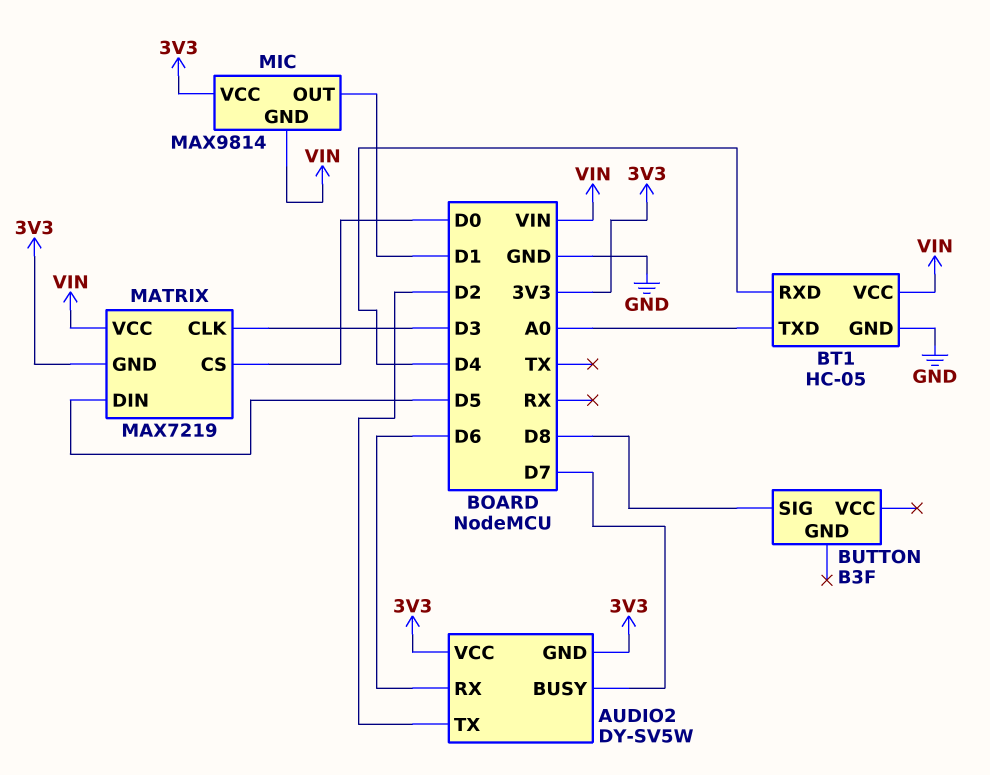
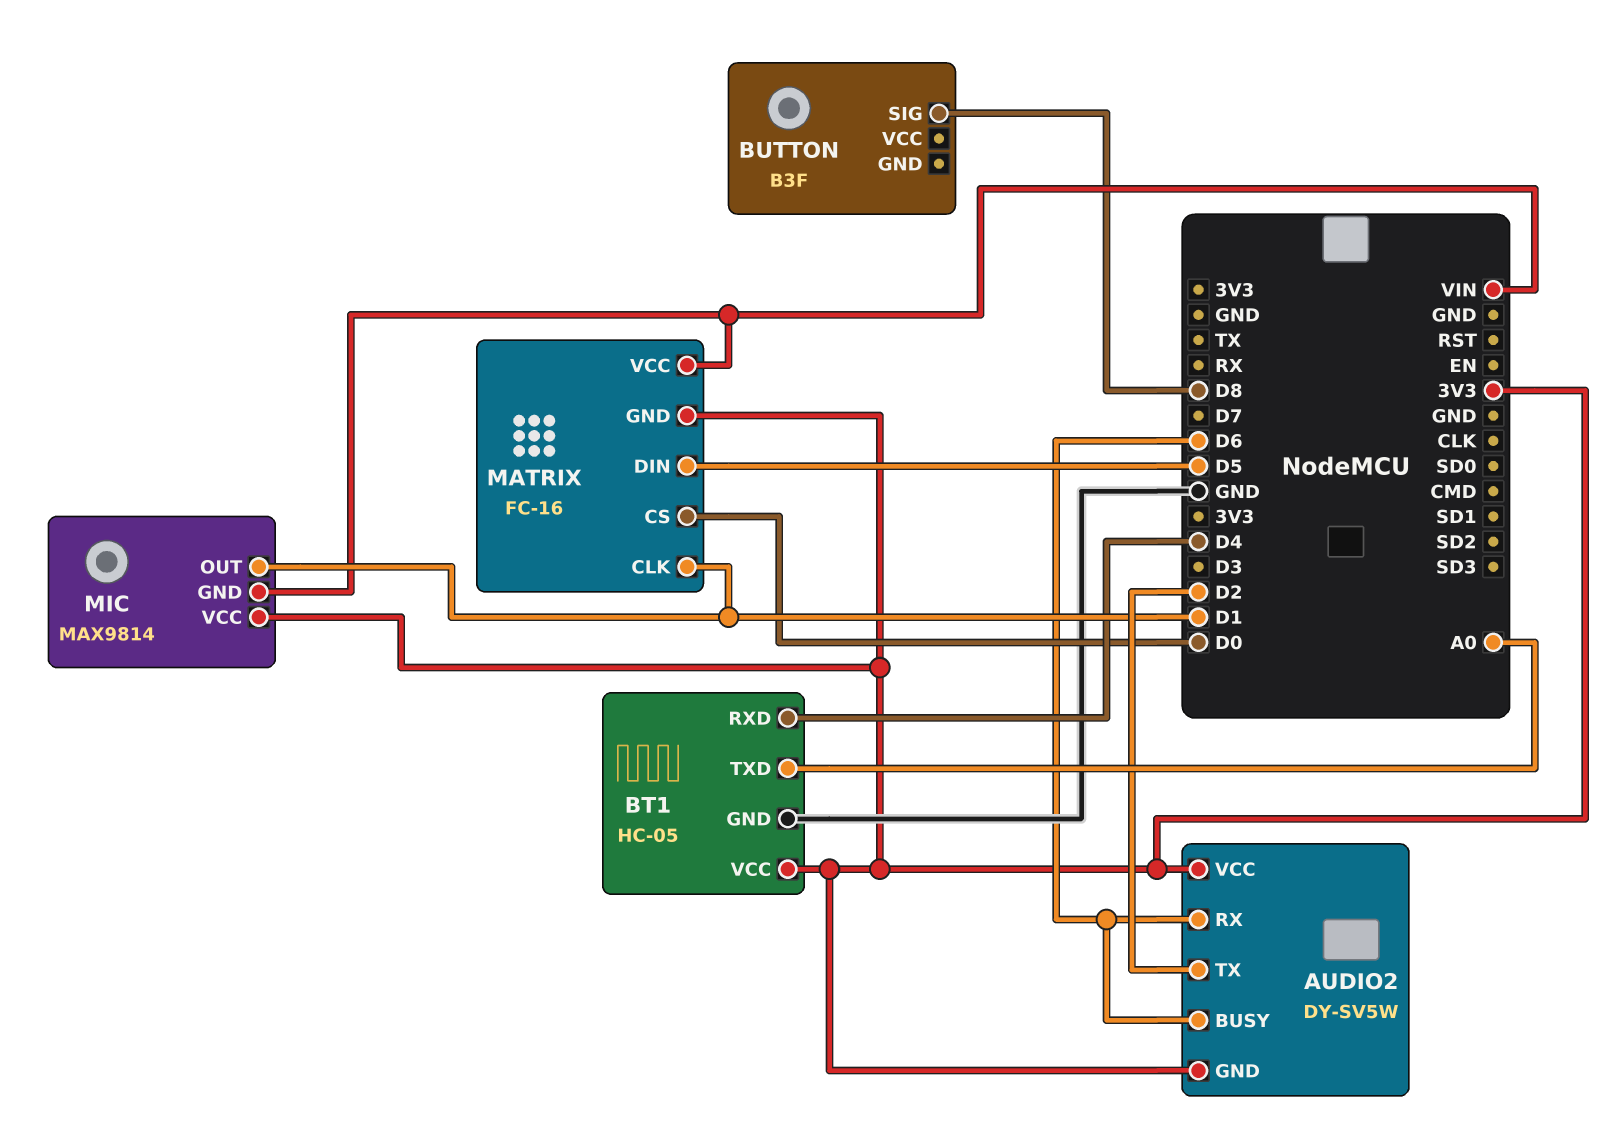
AUDIO2 pin BUSY: D7 -> D6
BT1 pin VCC: VIN -> 3V3
MATRIX: MAX7219 -> FC-16
MATRIX pin CLK: D3 -> D1

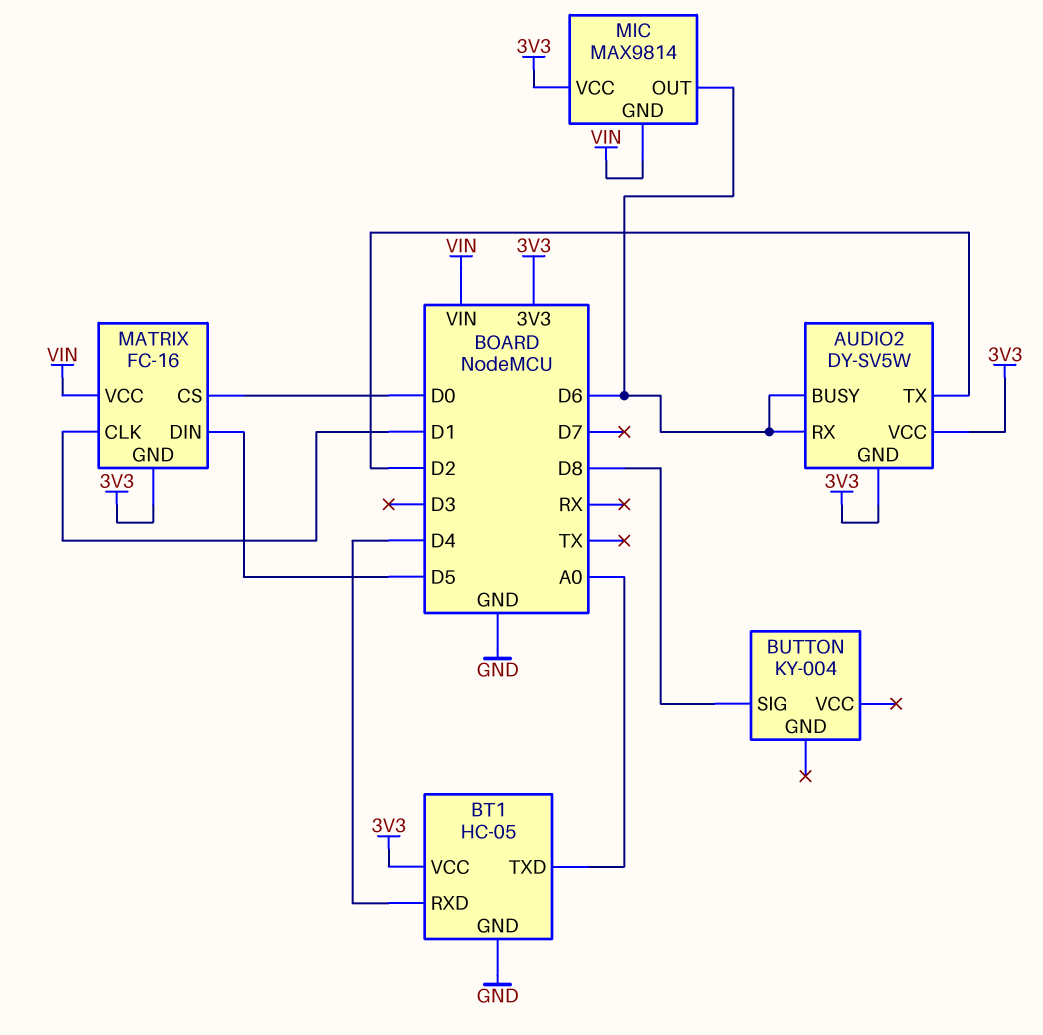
BUTTON: B3F -> KY-004
MIC pin OUT: D1 -> D6

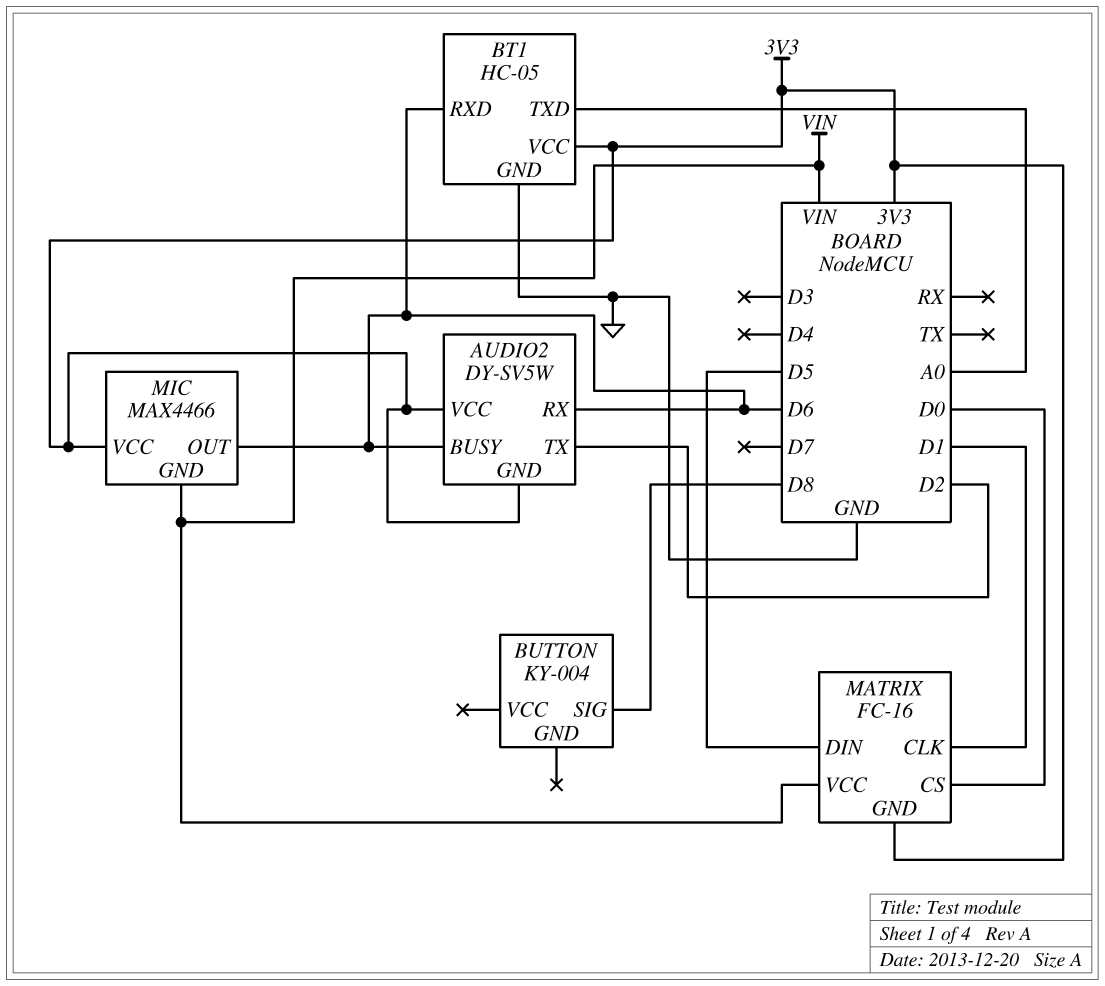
BT1 pin RXD: D4 -> D6
MIC: MAX9814 -> MAX4466

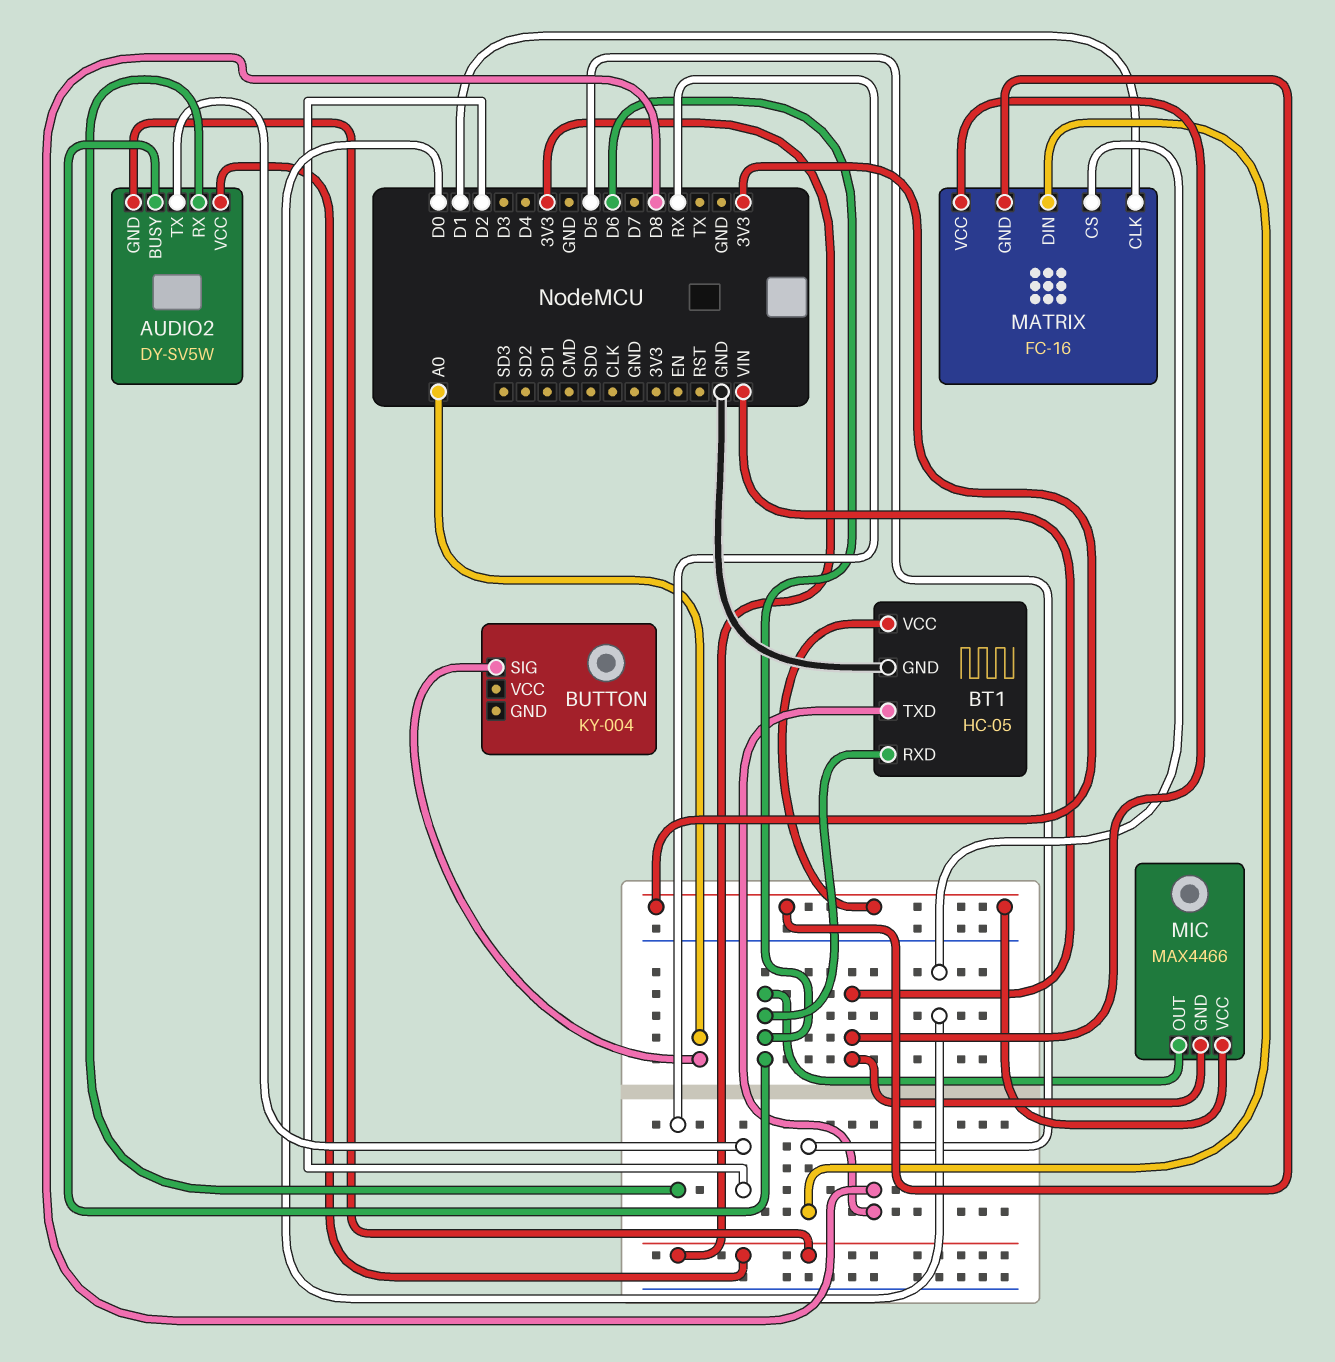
AUDIO2 pin RX: D6 -> RX
BT1 pin TXD: A0 -> D8
BUTTON pin SIG: D8 -> A0

